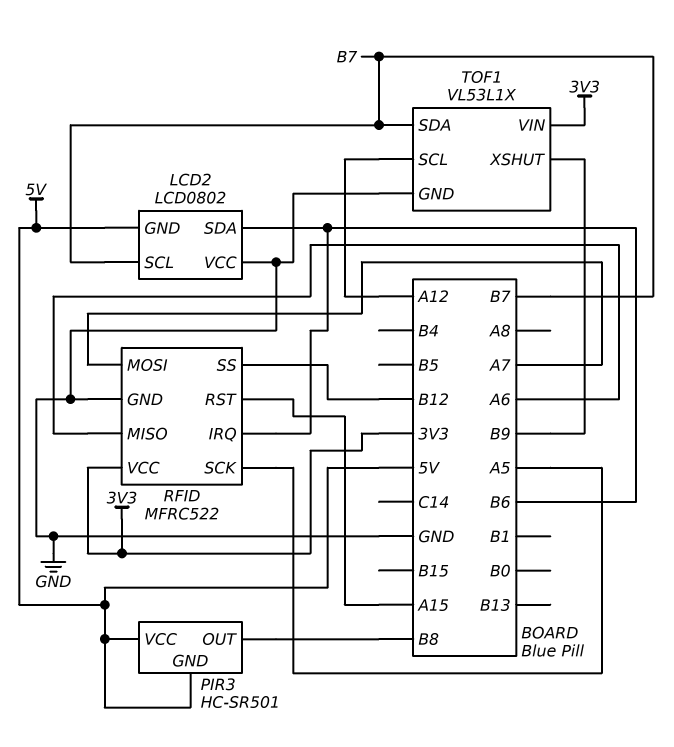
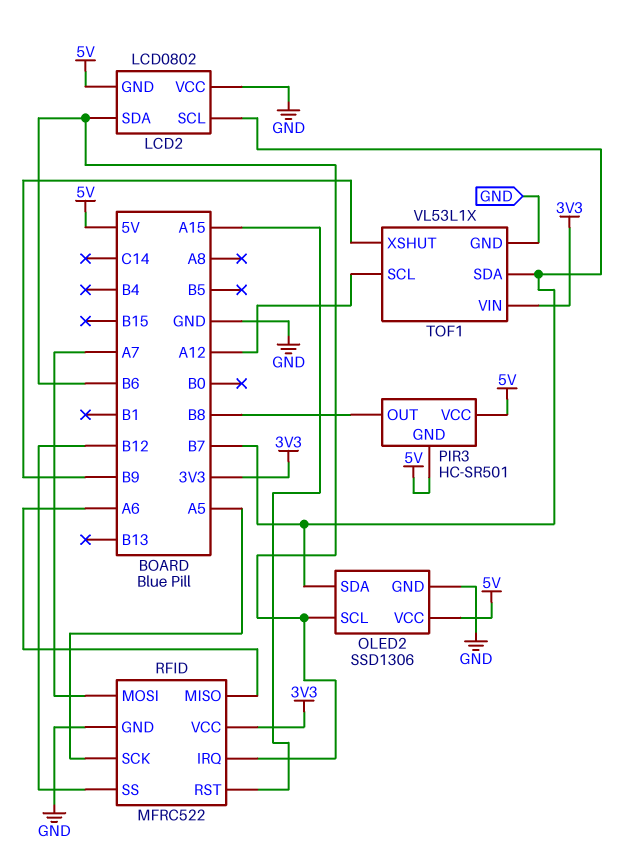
OLED2: none -> SSD1306
OLED2 pin GND: none -> GND
OLED2 pin SCL: none -> B6
OLED2 pin SDA: none -> B7
OLED2 pin VCC: none -> 5V

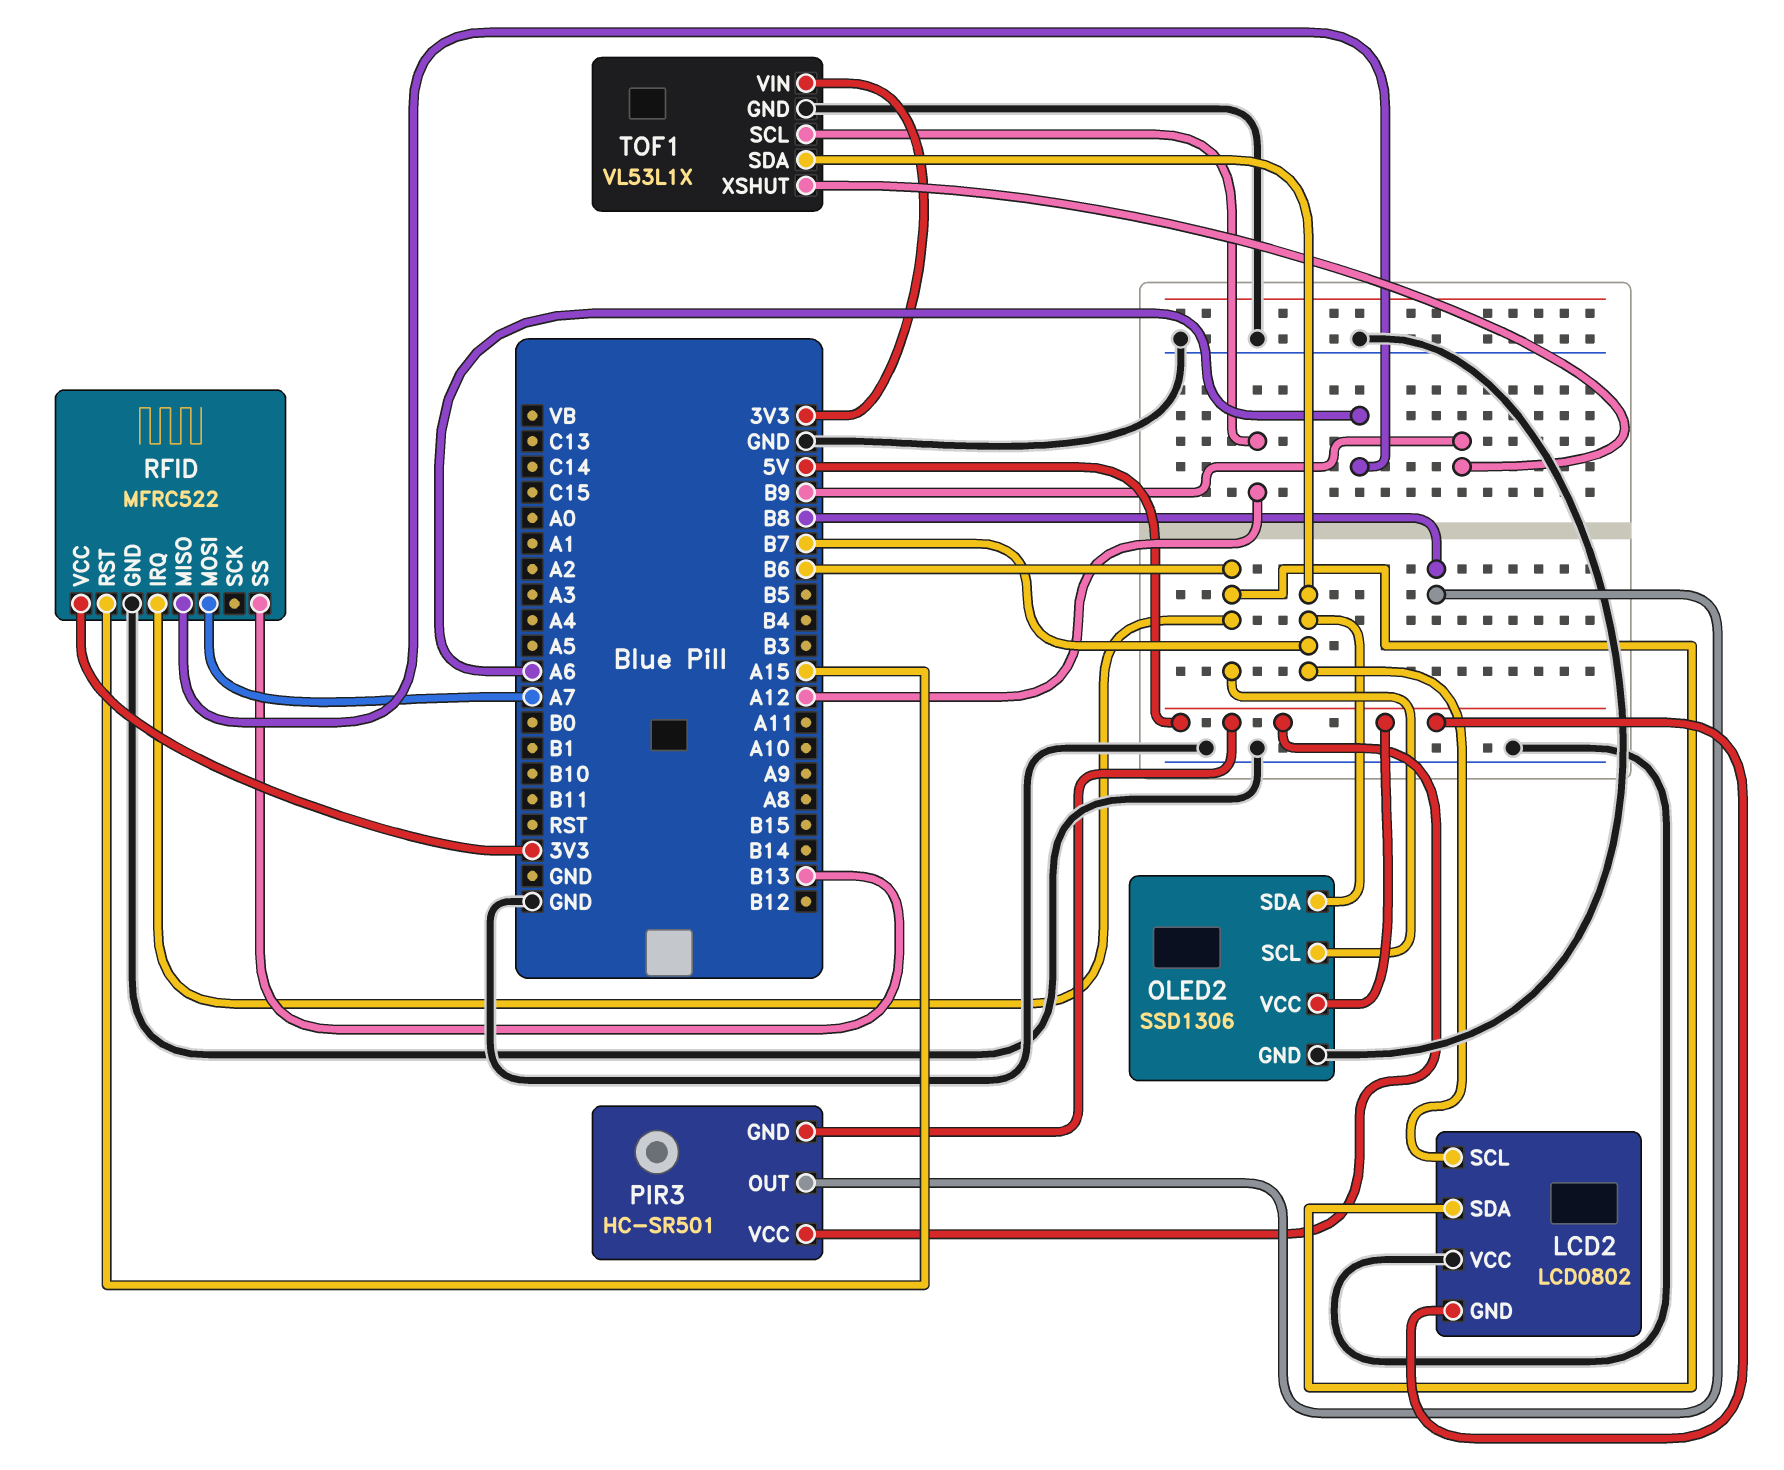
RFID pin SCK: A5 -> none
RFID pin SS: B12 -> B13

